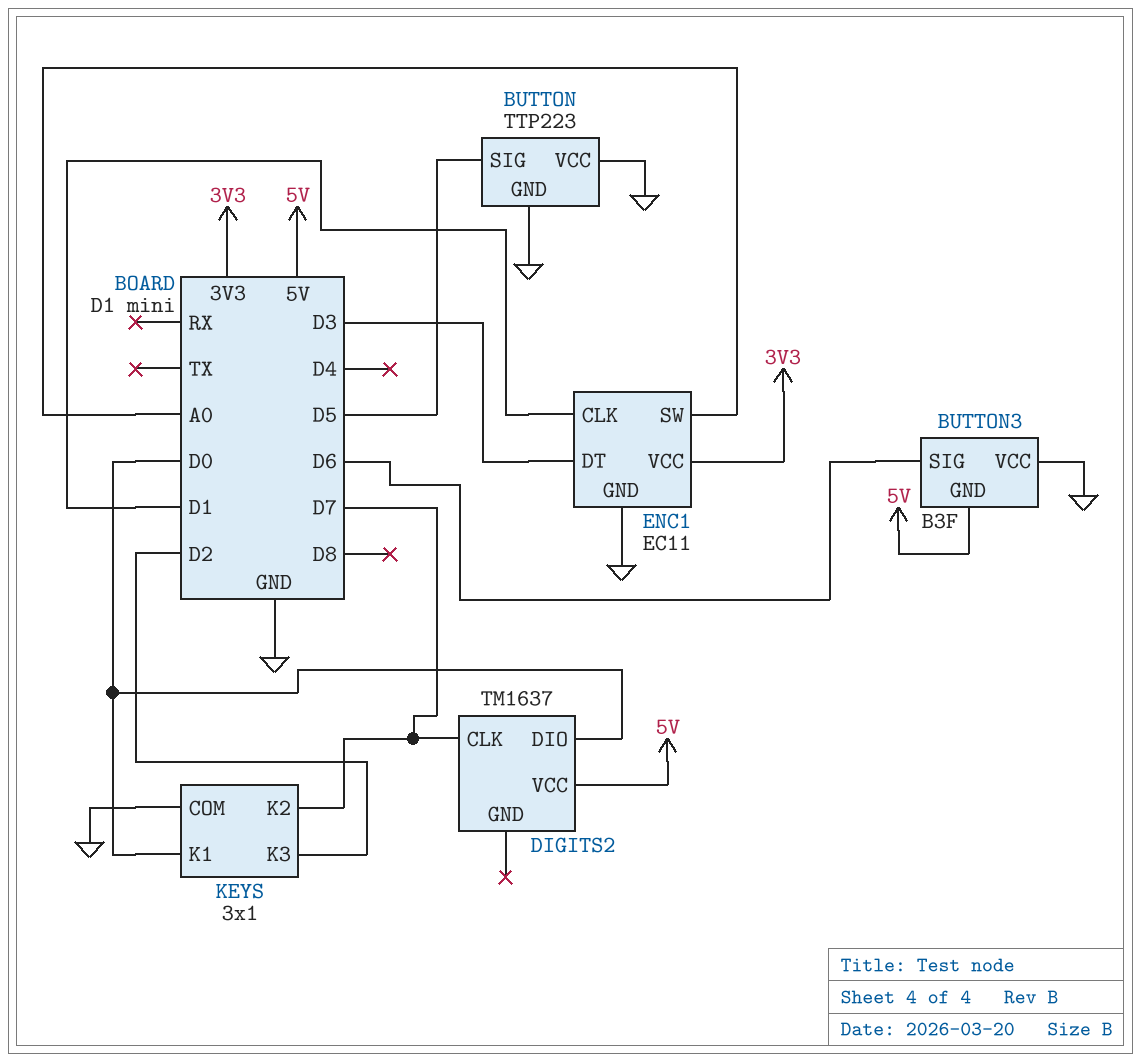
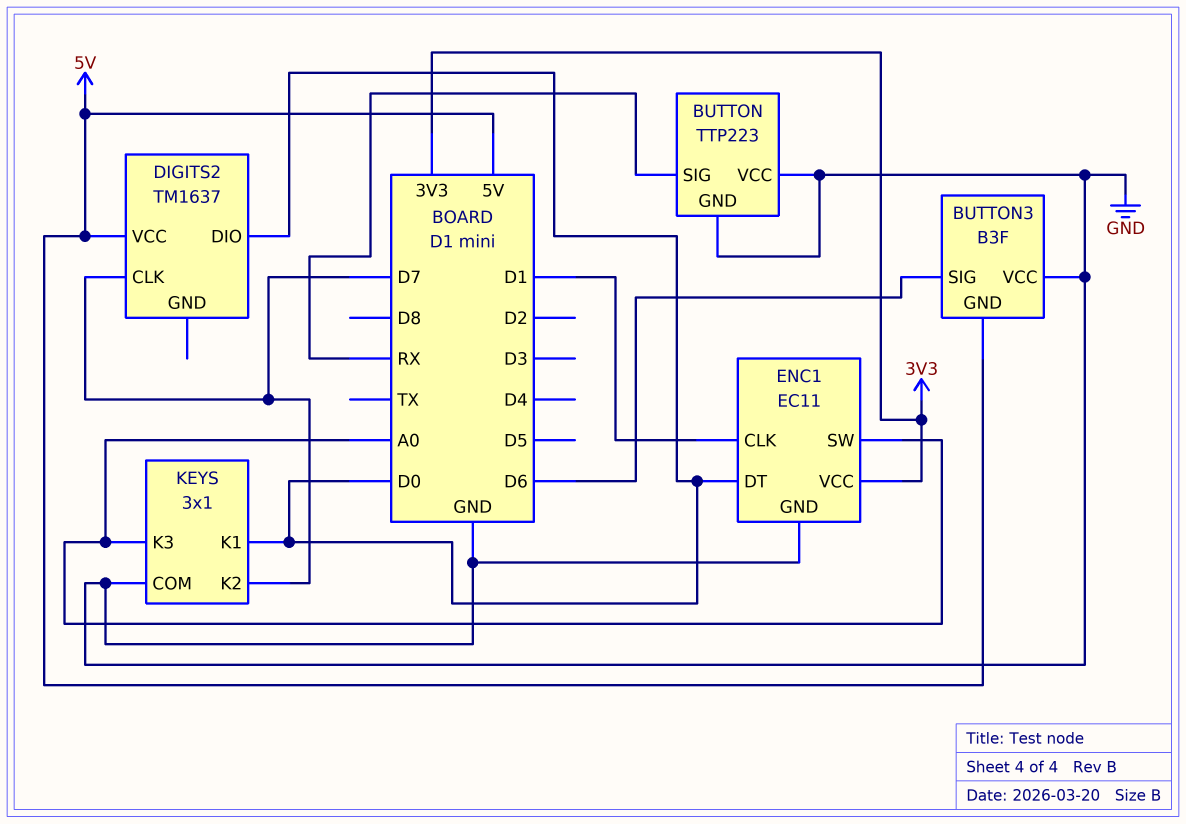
BUTTON pin SIG: D5 -> RX
ENC1 pin DT: D3 -> D0
KEYS pin K3: D2 -> A0

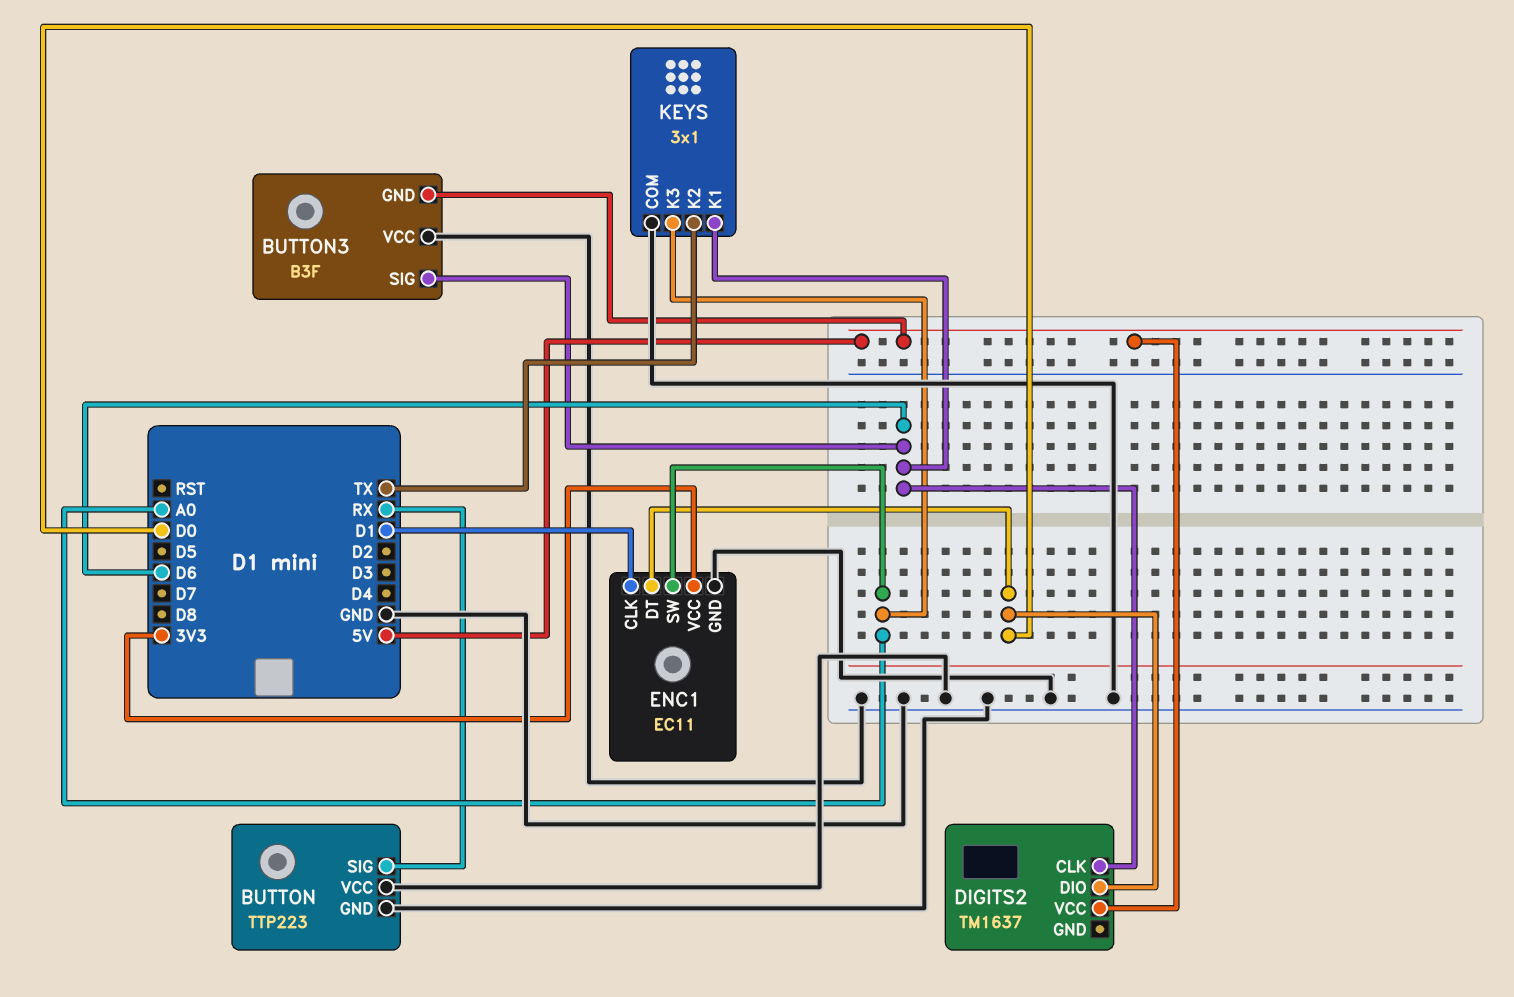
DIGITS2 pin CLK: D7 -> D6
KEYS pin K1: D0 -> D6
KEYS pin K2: D7 -> TX

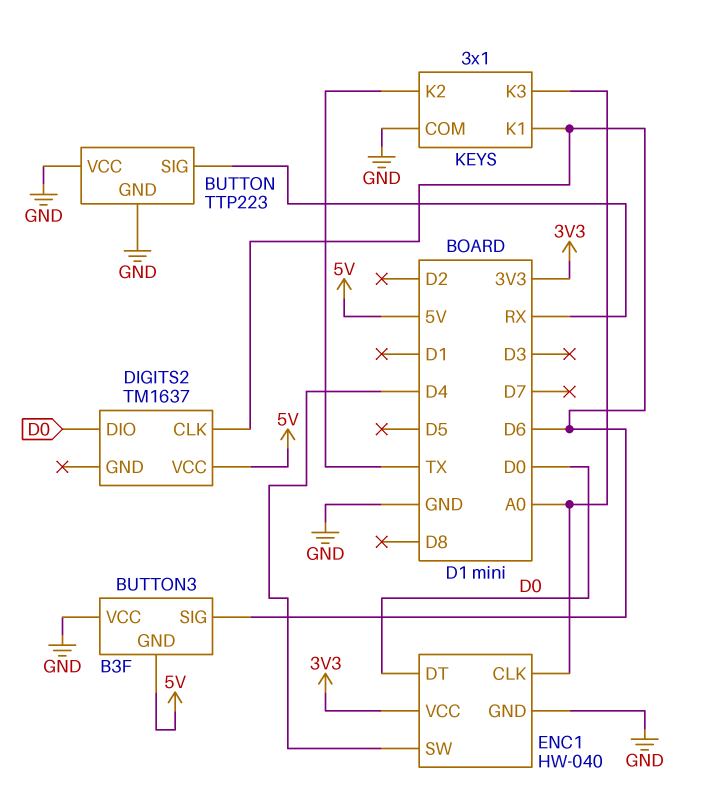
ENC1: EC11 -> HW-040
ENC1 pin CLK: D1 -> A0
ENC1 pin SW: A0 -> D4

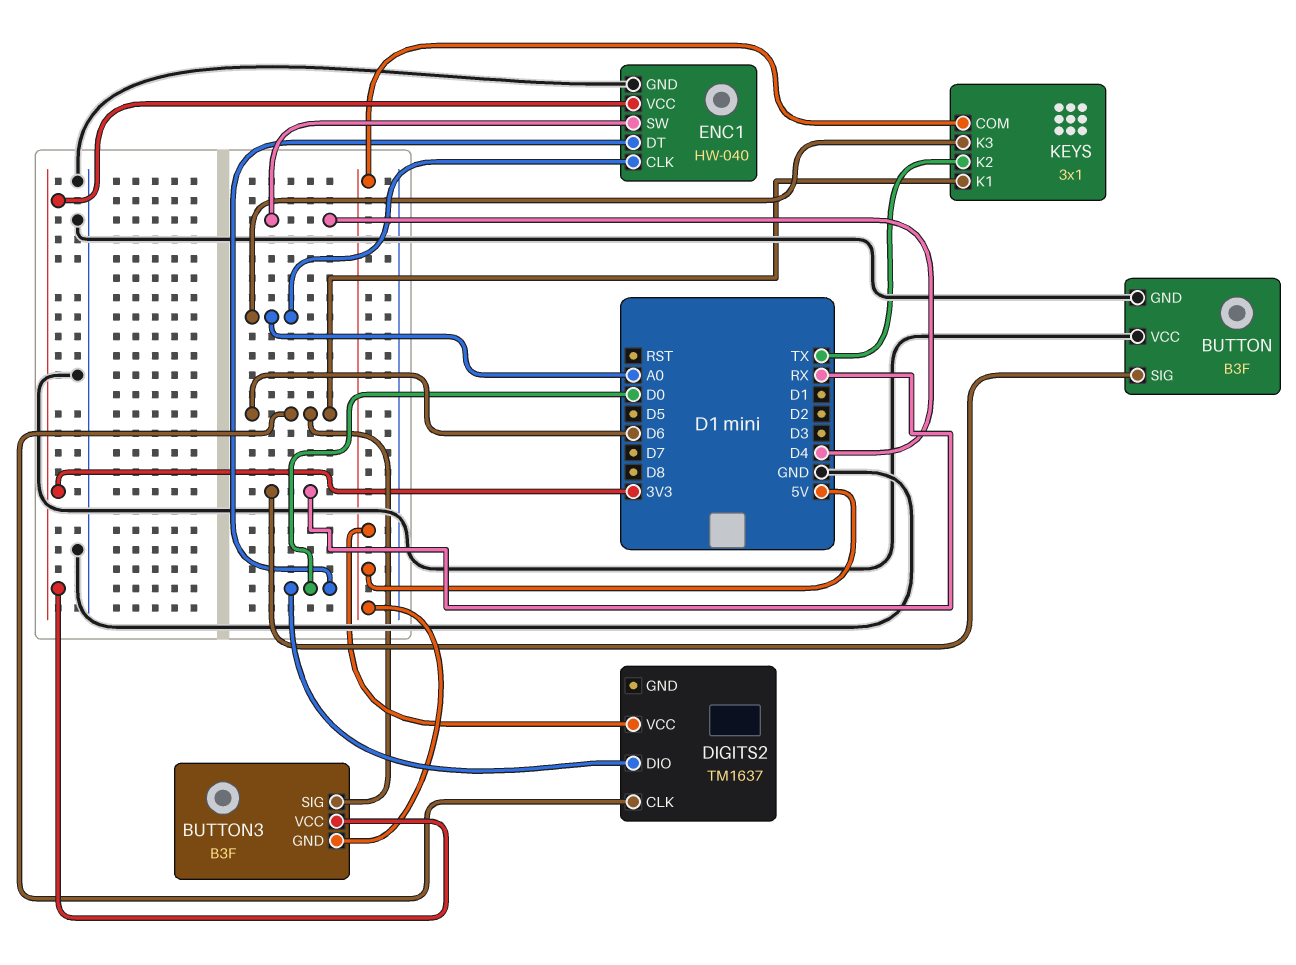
BUTTON: TTP223 -> B3F
BUTTON3 pin VCC: GND -> 3V3
KEYS pin COM: GND -> 5V

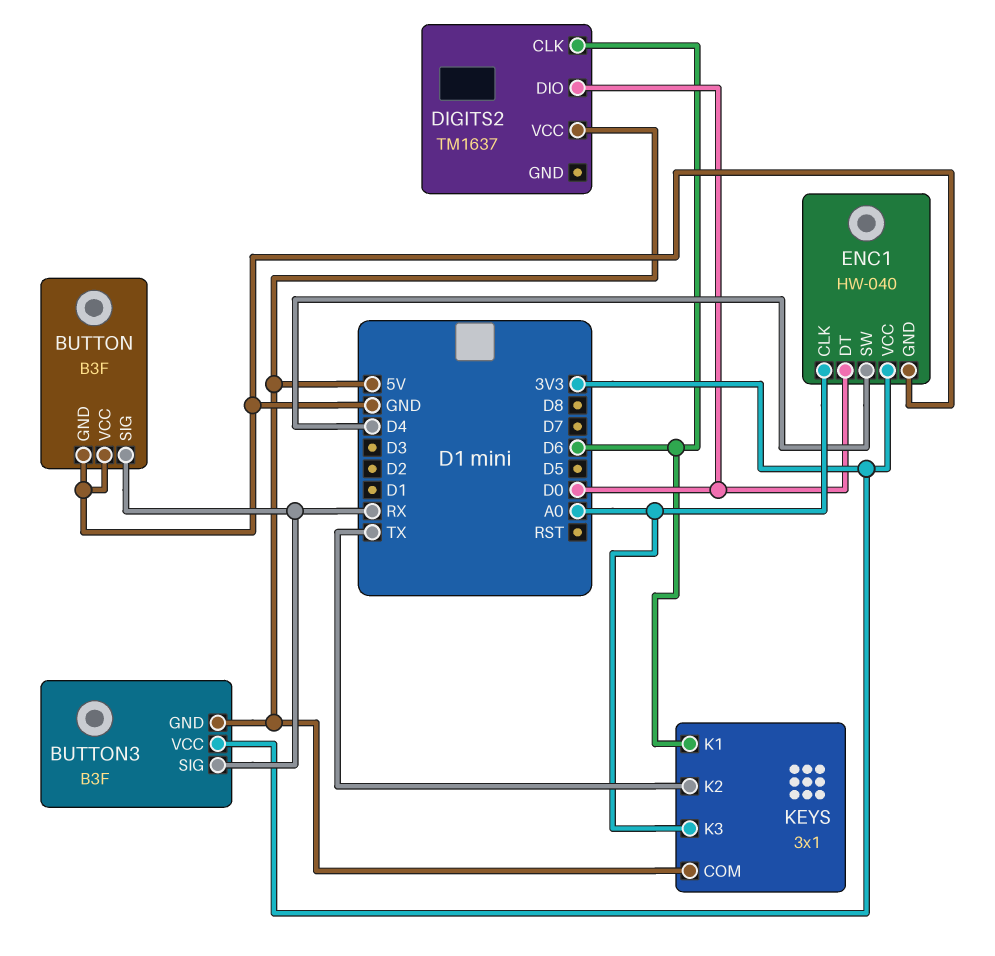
BUTTON3 pin SIG: D6 -> RX

